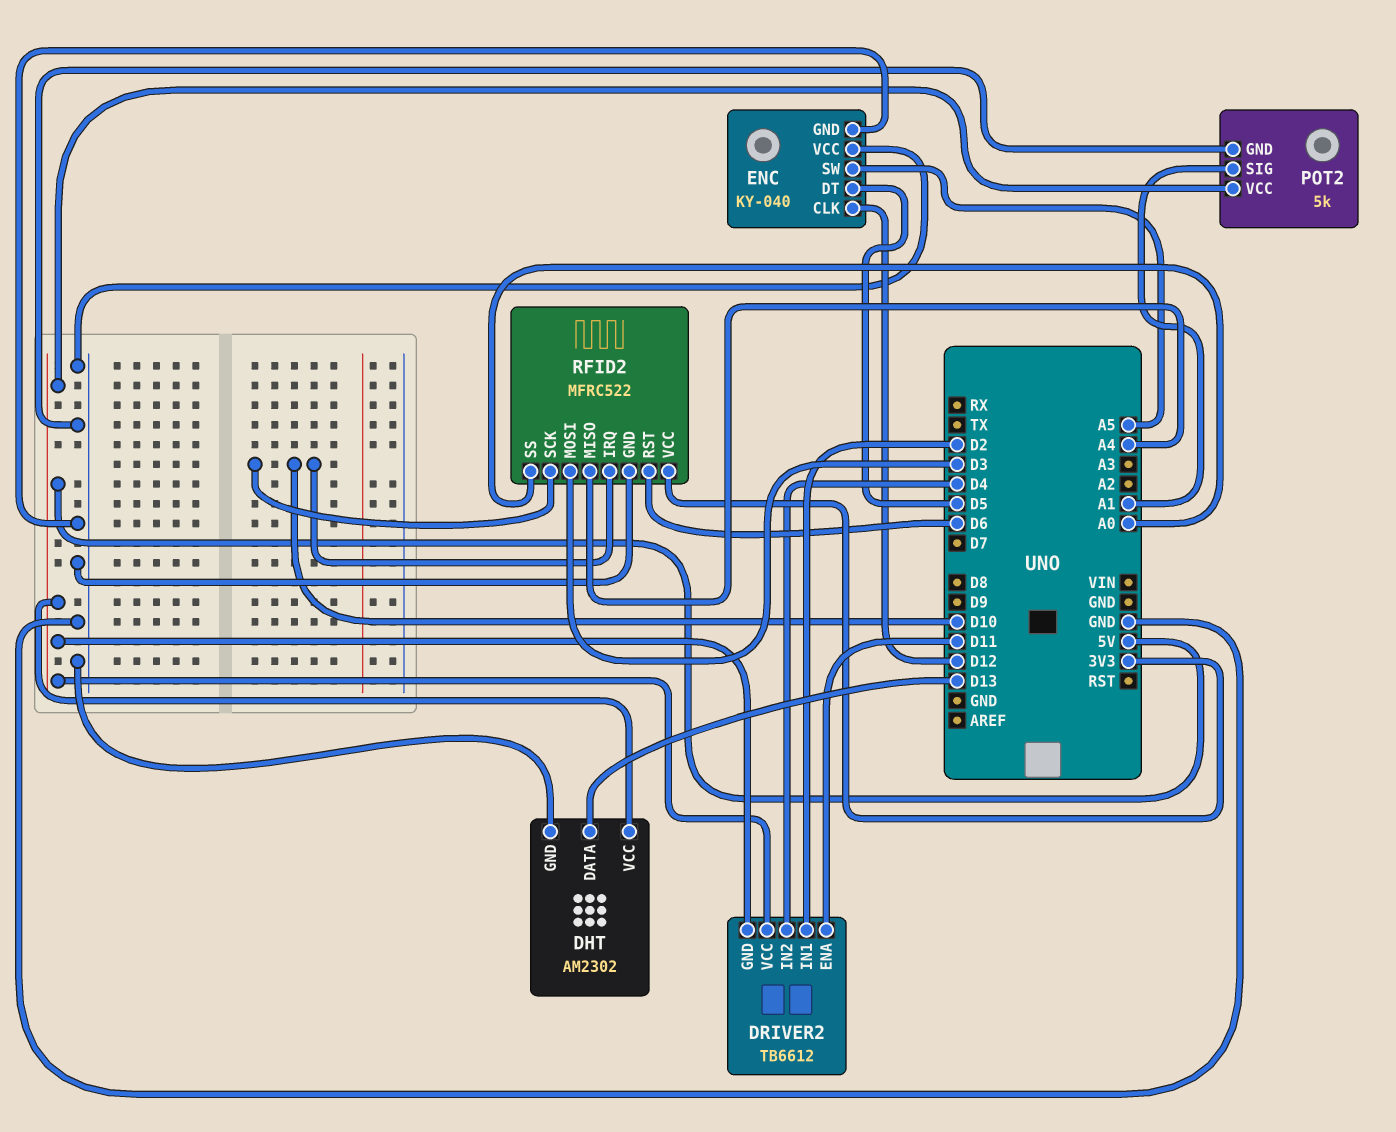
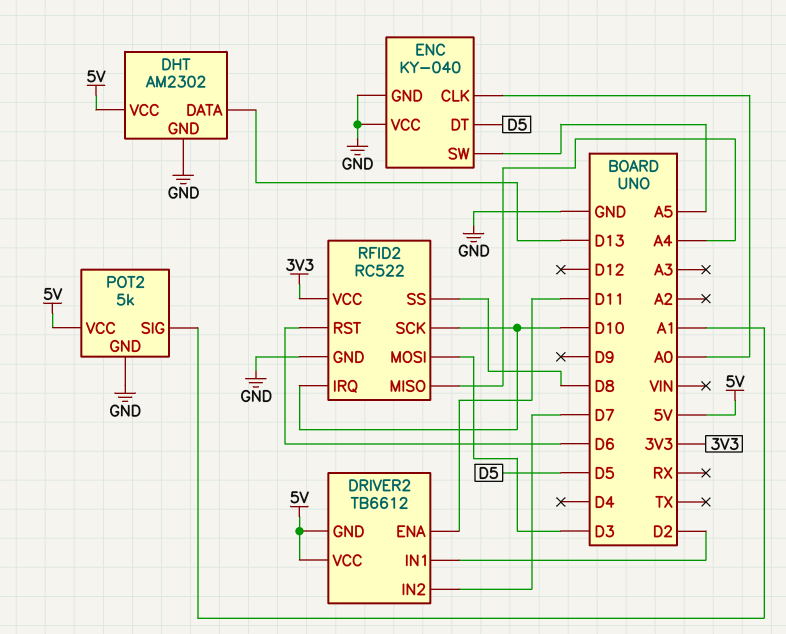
DRIVER2 pin IN2: D4 -> D7
ENC pin CLK: D12 -> A0
RFID2: MFRC522 -> RC522
RFID2 pin SS: A0 -> D8

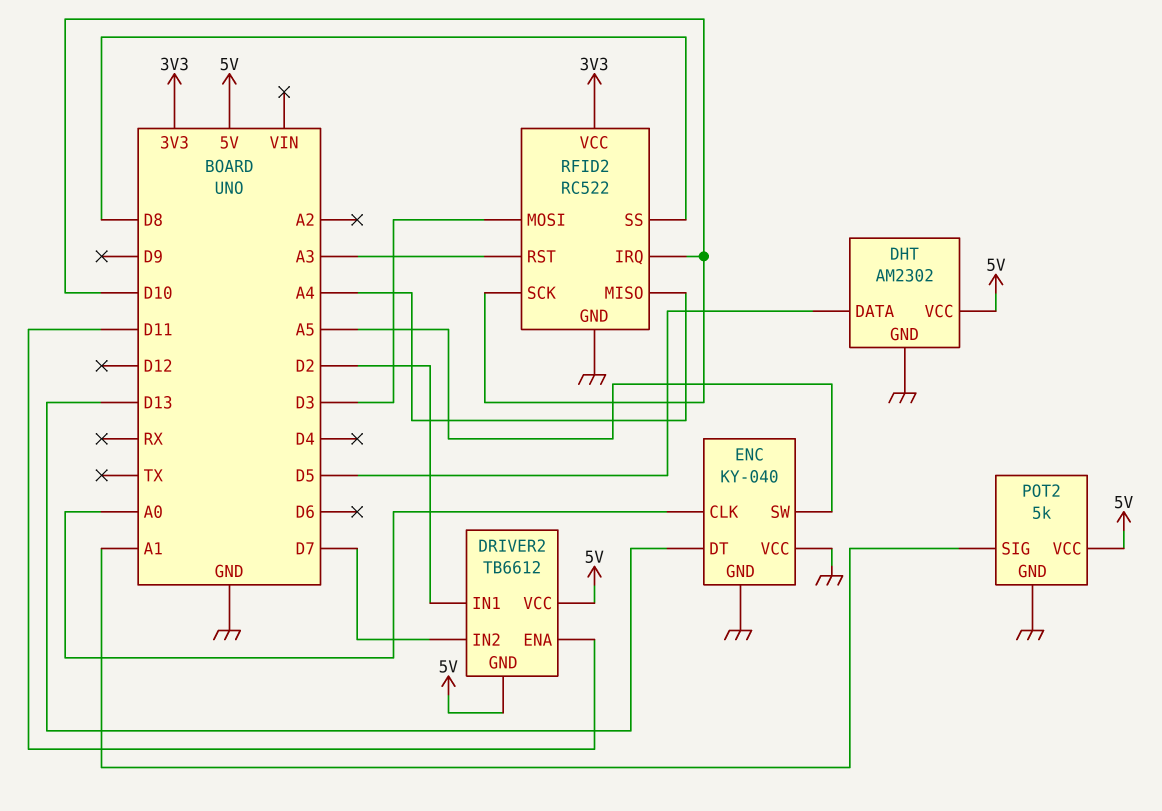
DHT pin DATA: D13 -> D5
ENC pin DT: D5 -> D13
RFID2 pin RST: D6 -> A3

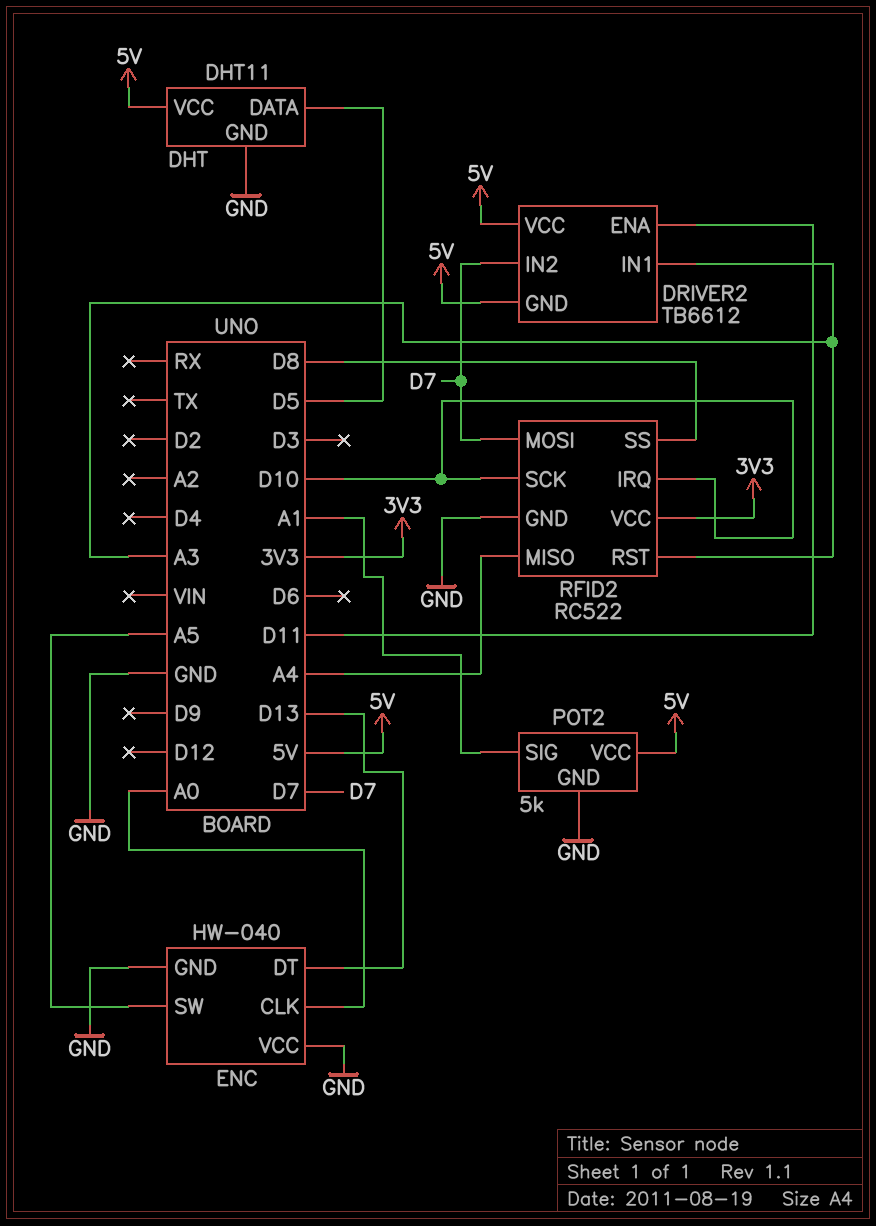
DHT: AM2302 -> DHT11
DRIVER2 pin IN1: D2 -> A3
ENC: KY-040 -> HW-040
RFID2 pin MOSI: D3 -> D7

